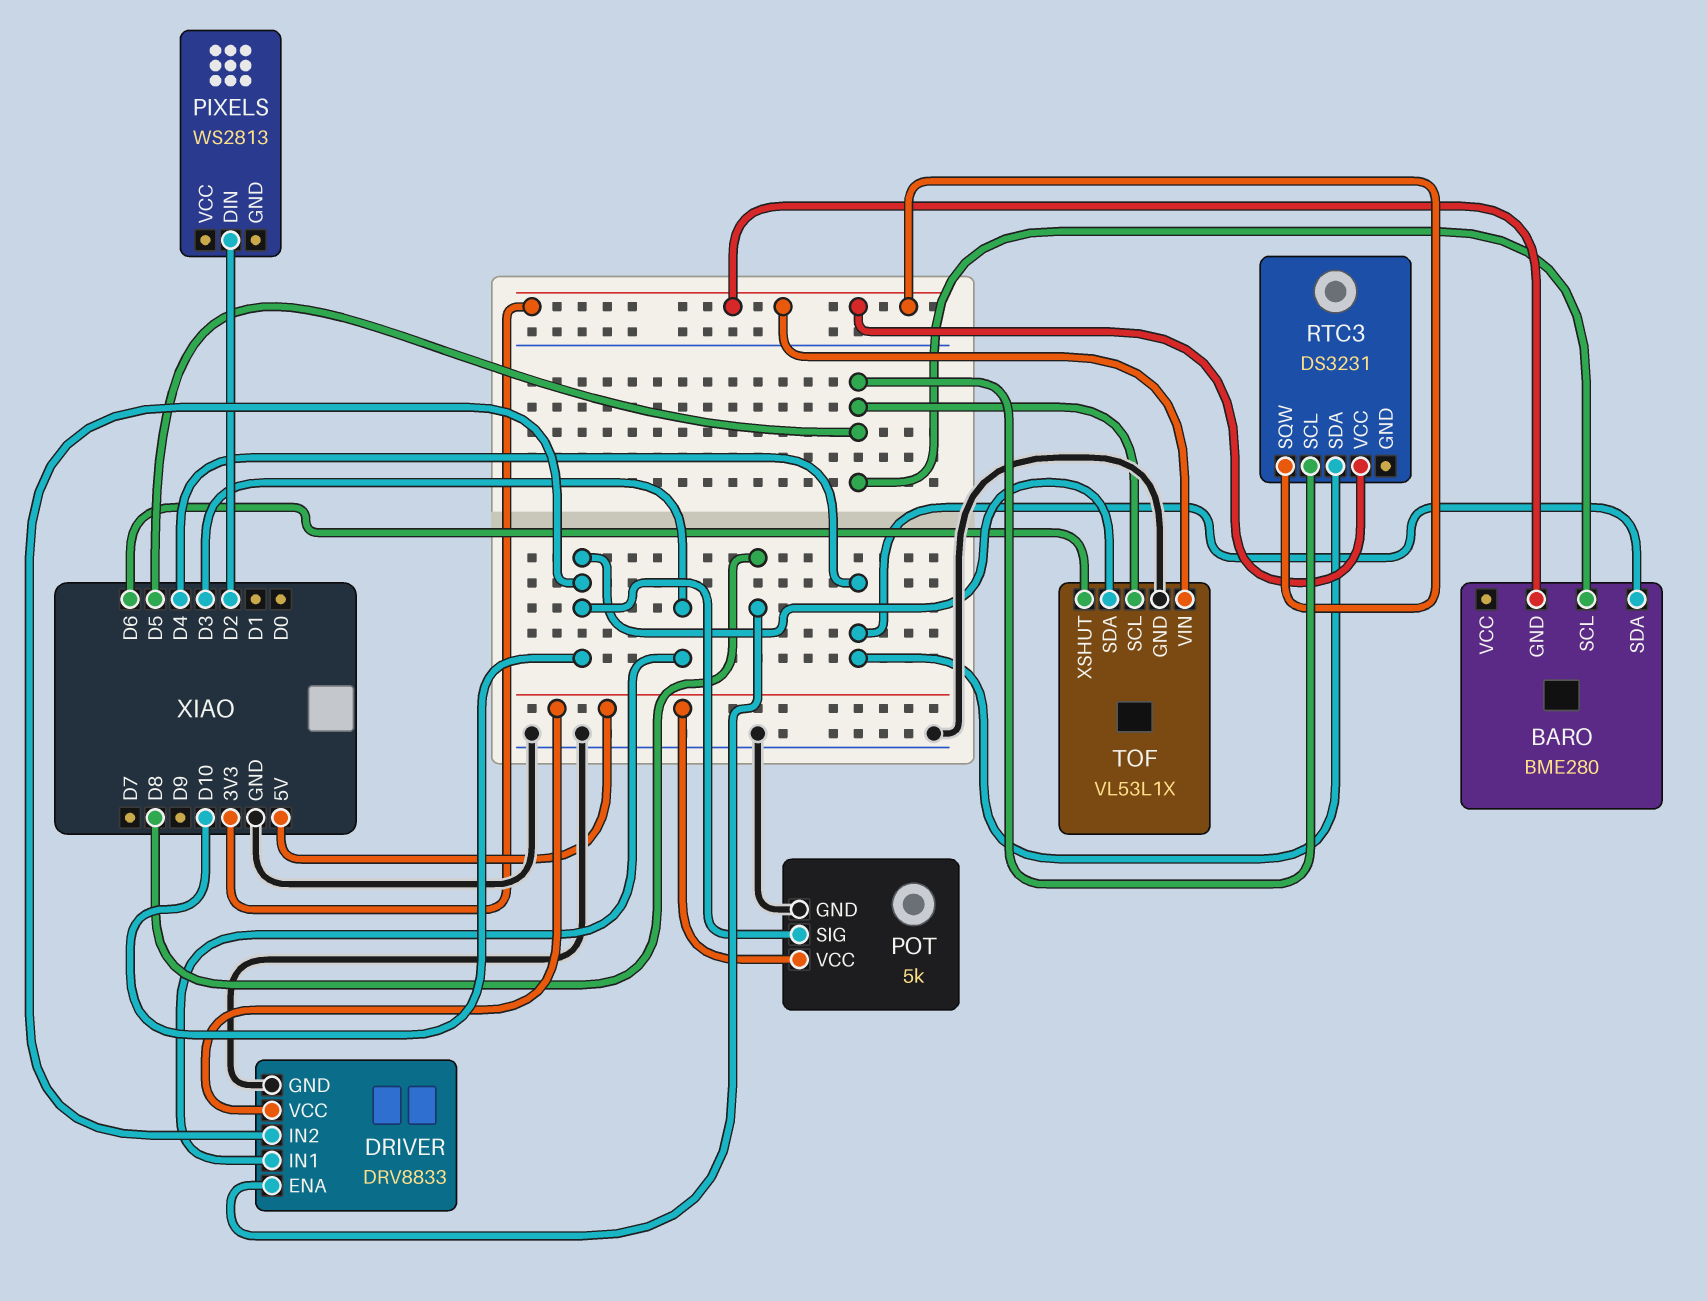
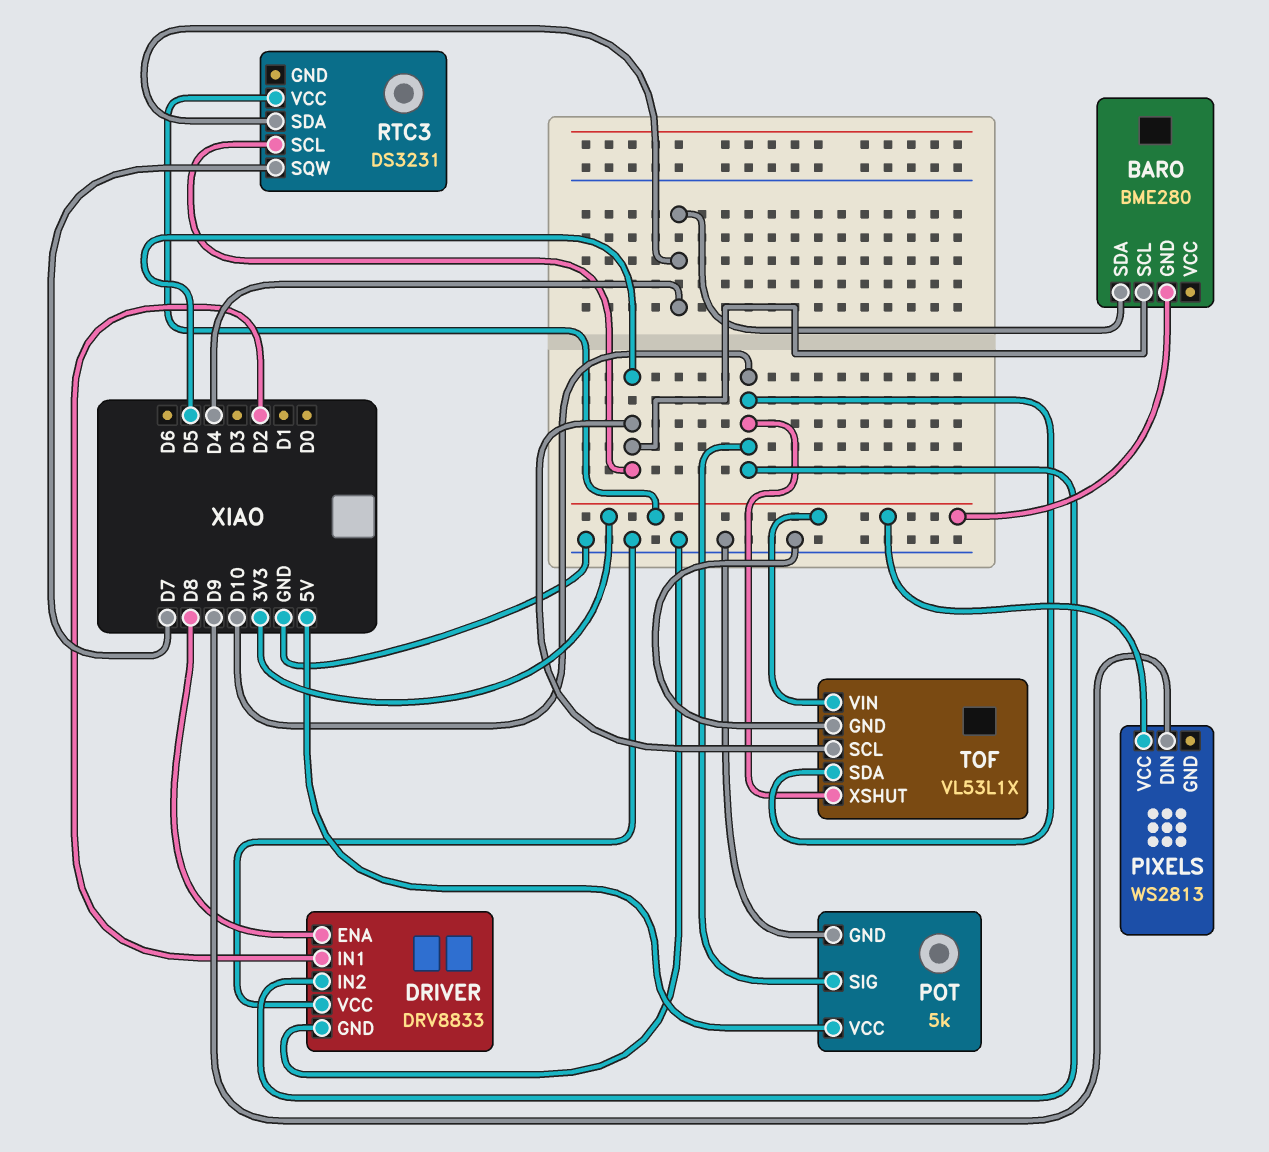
DRIVER pin IN1: D3 -> D2
DRIVER pin VCC: 5V -> GND
PIXELS pin DIN: D2 -> D9
PIXELS pin VCC: none -> 3V3
RTC3 pin SQW: 3V3 -> D7
TOF pin XSHUT: D6 -> D10

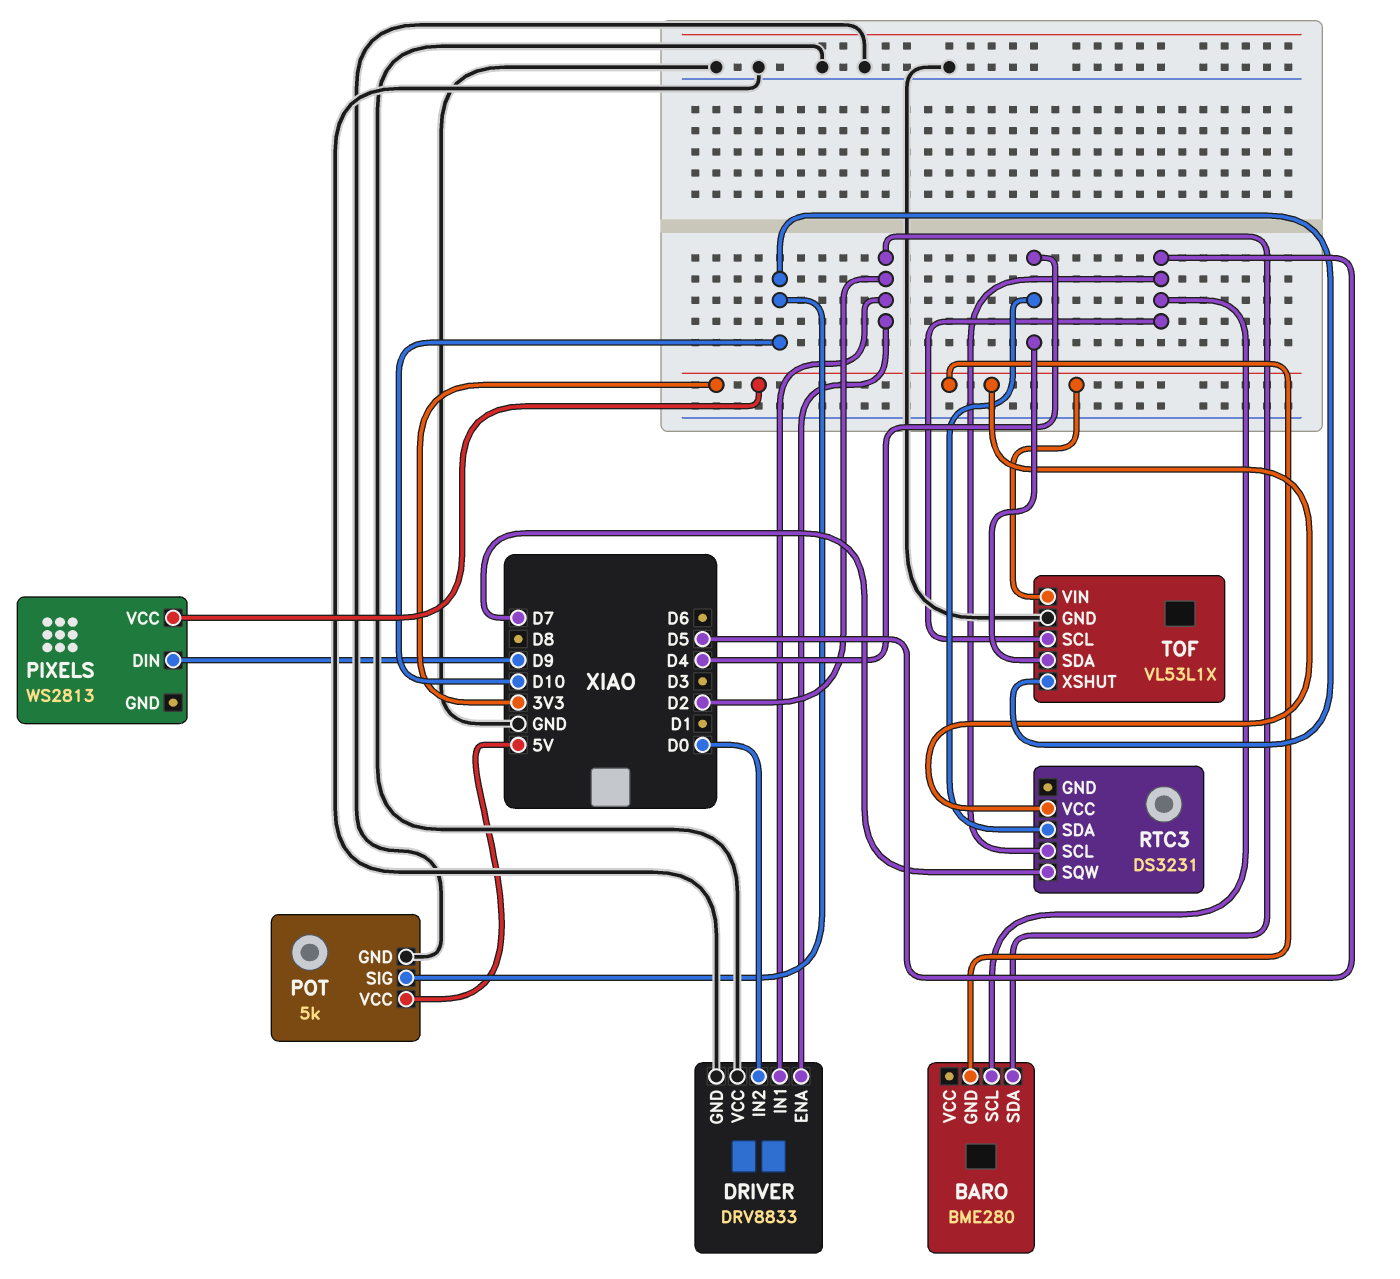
BARO pin SDA: D4 -> D2
DRIVER pin ENA: D8 -> D2
DRIVER pin IN2: D10 -> D0
TOF pin SDA: D10 -> D4

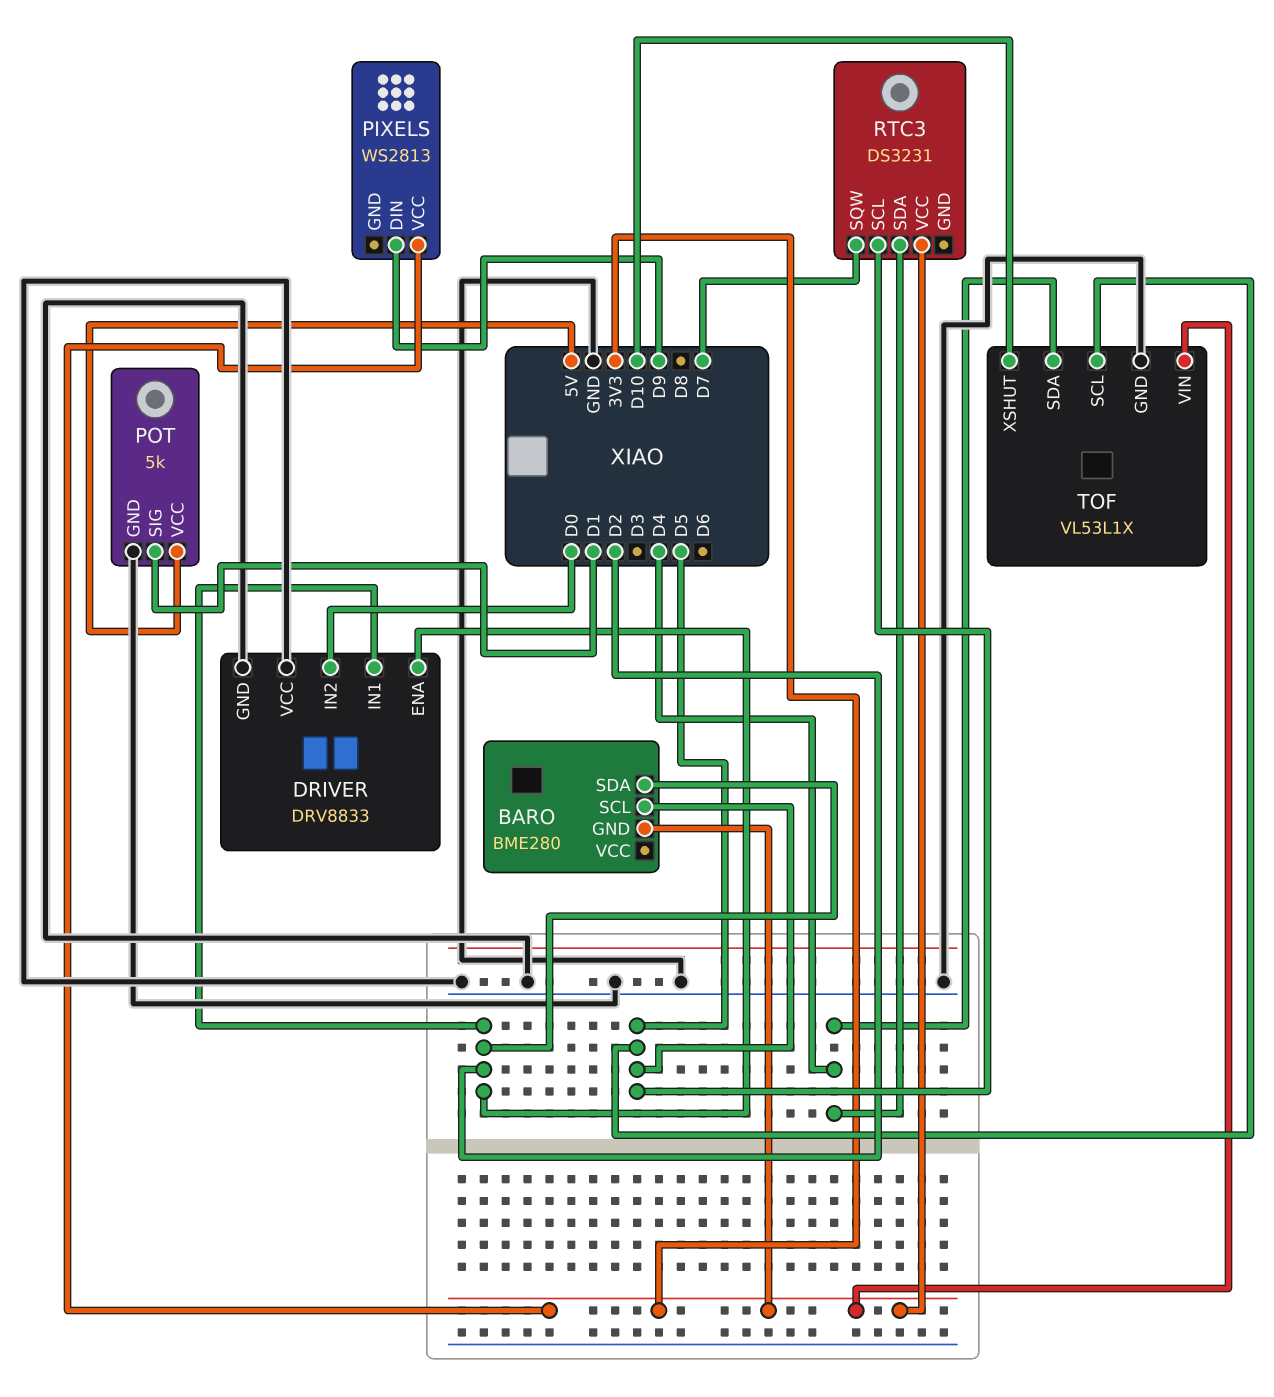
POT pin SIG: D10 -> D1

